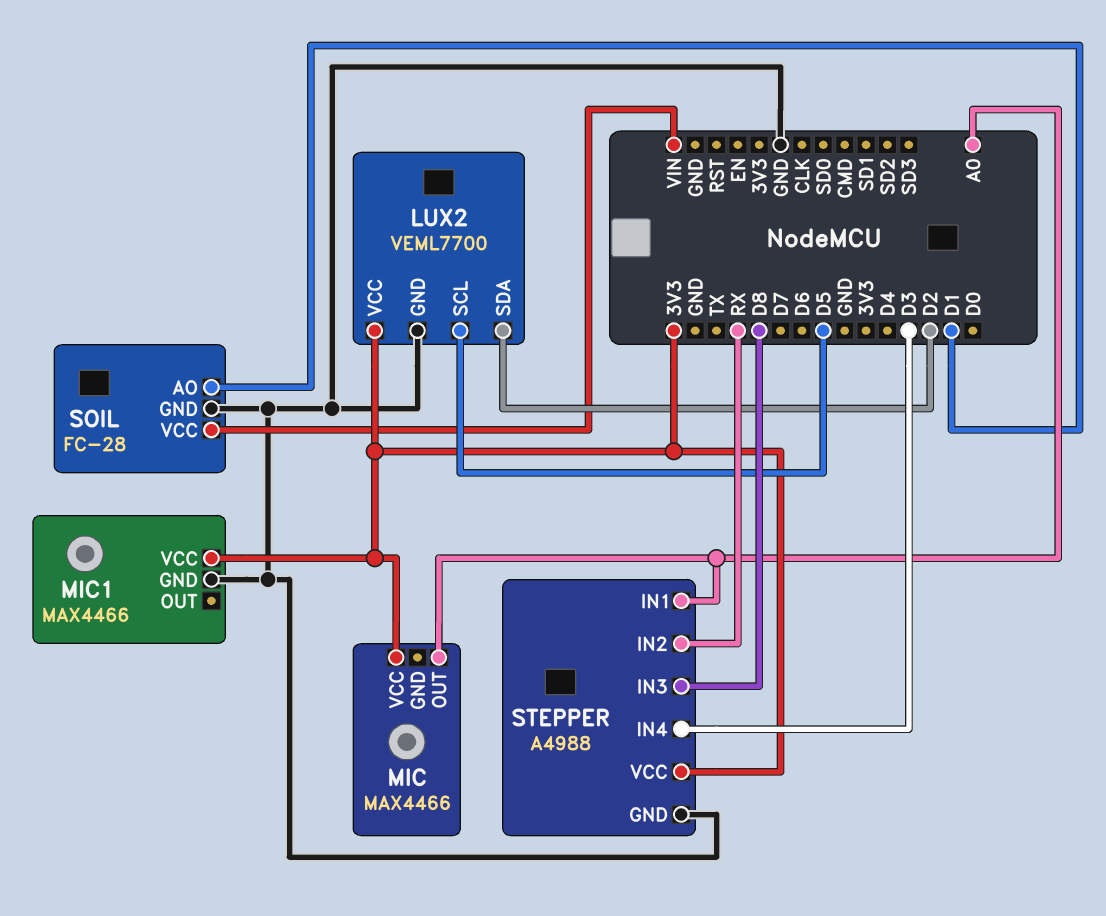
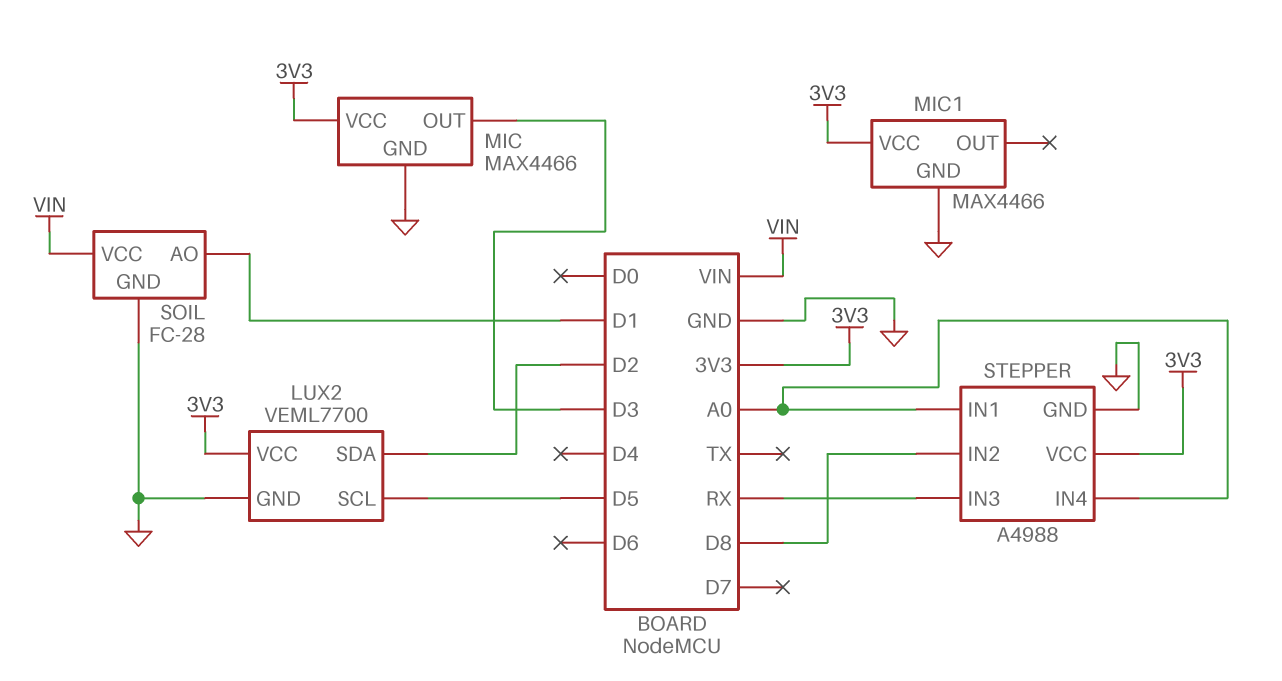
MIC pin GND: none -> GND
MIC pin OUT: A0 -> D3
STEPPER pin IN2: RX -> D8
STEPPER pin IN3: D8 -> RX
STEPPER pin IN4: D3 -> A0

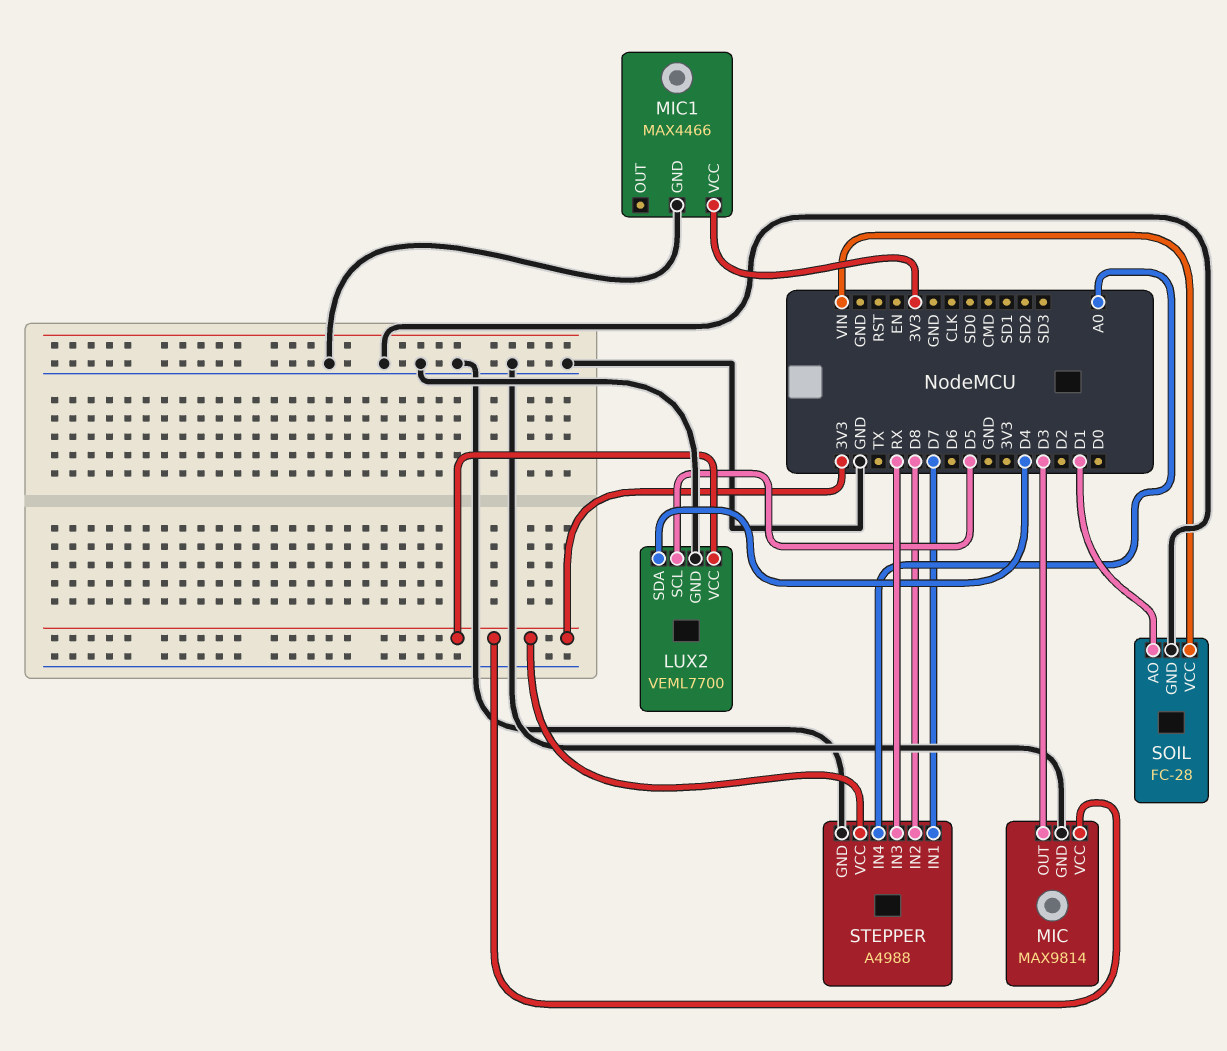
LUX2 pin SDA: D2 -> D4
MIC: MAX4466 -> MAX9814
STEPPER pin IN1: A0 -> D7

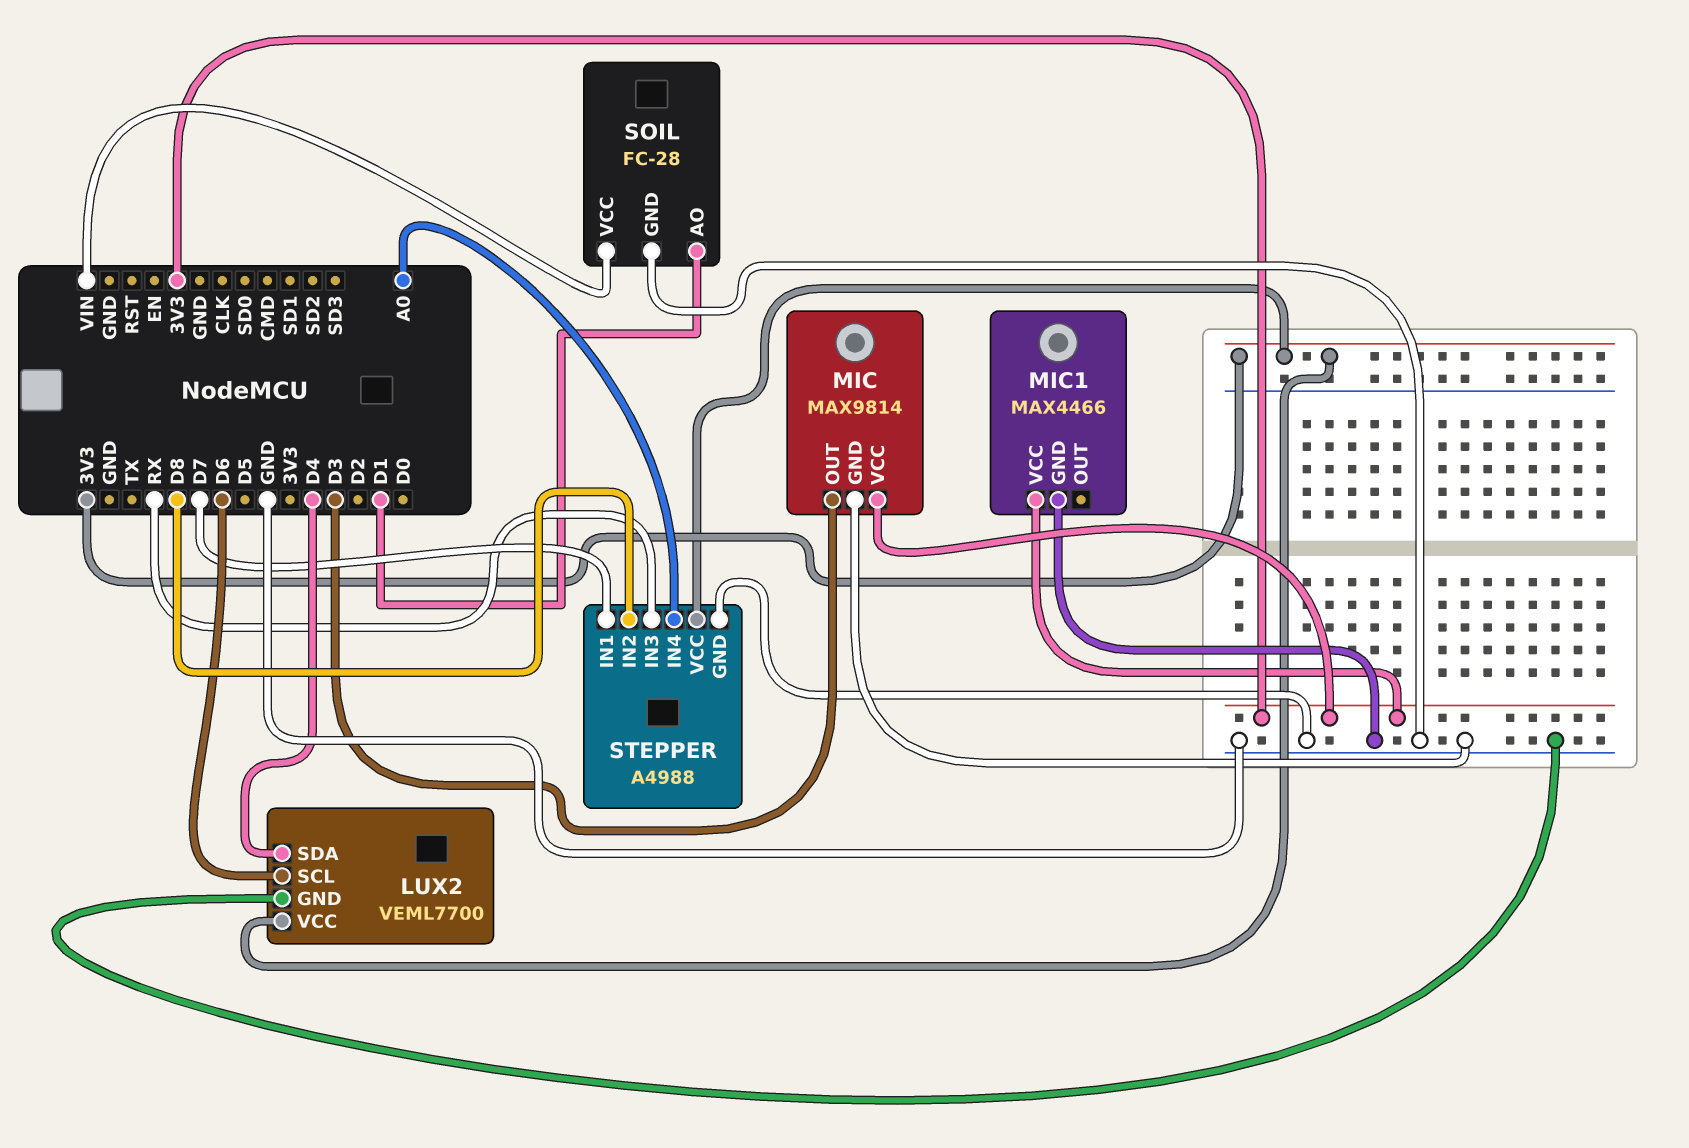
LUX2 pin SCL: D5 -> D6

